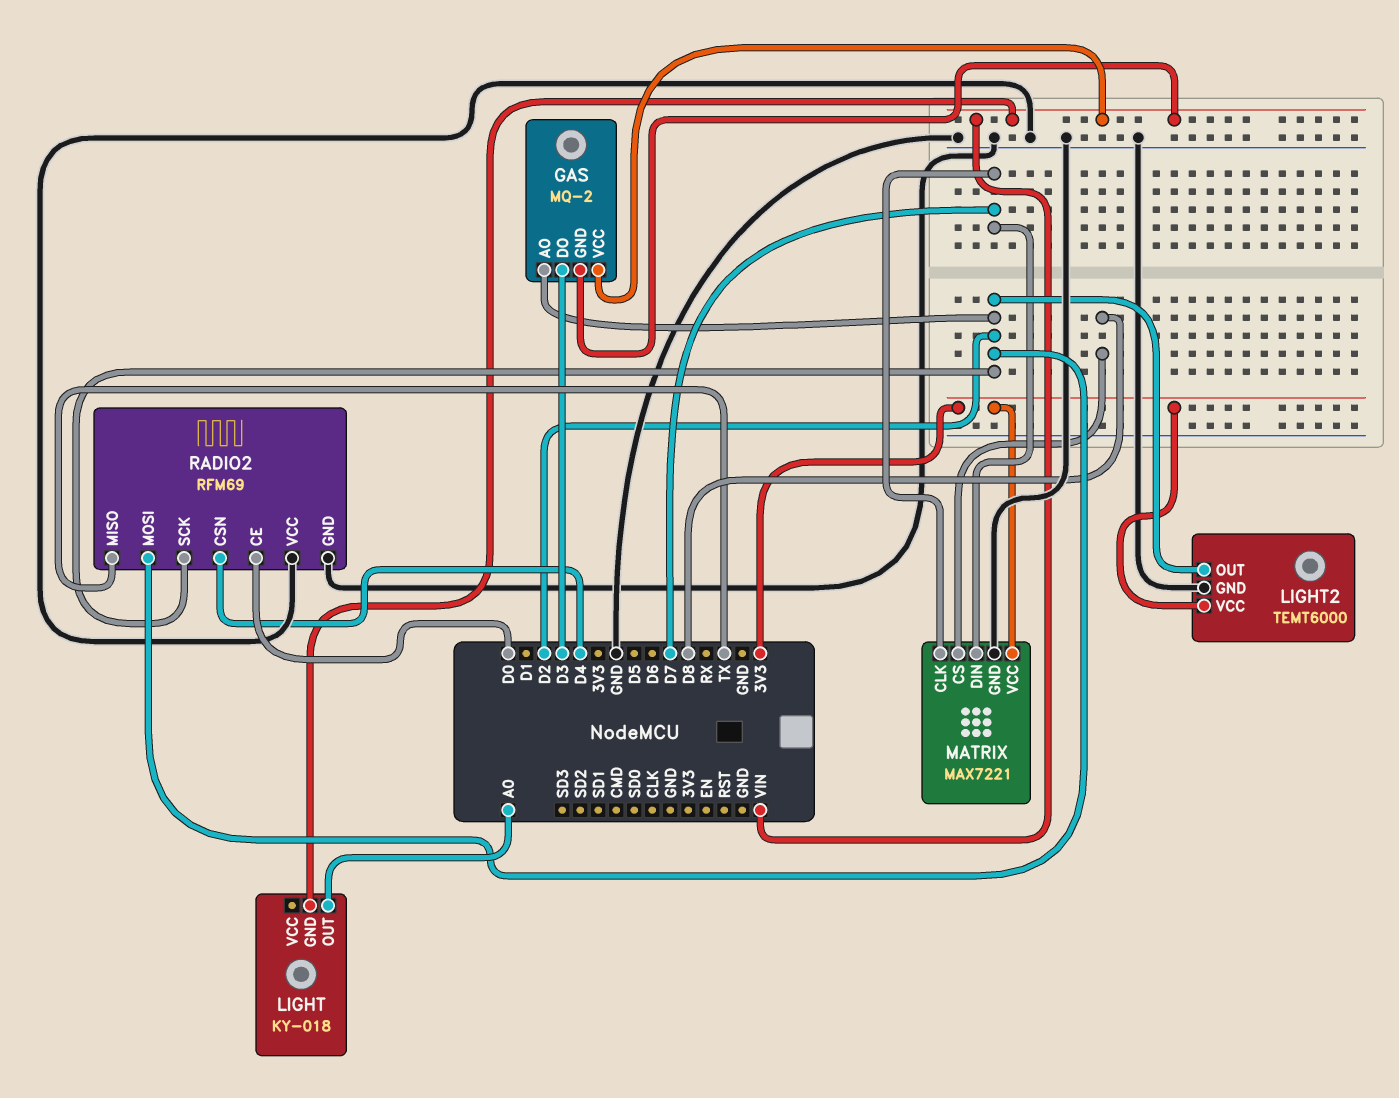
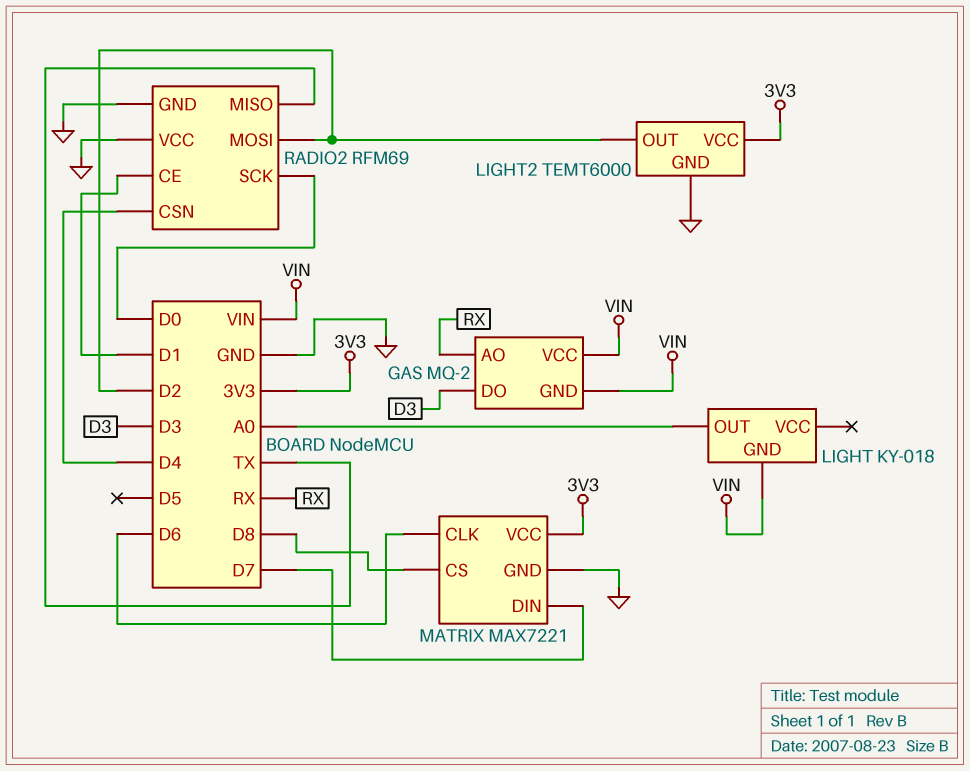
GAS pin AO: D2 -> RX
MATRIX pin CLK: D7 -> D6
RADIO2 pin CE: D0 -> D1
RADIO2 pin SCK: D2 -> D0

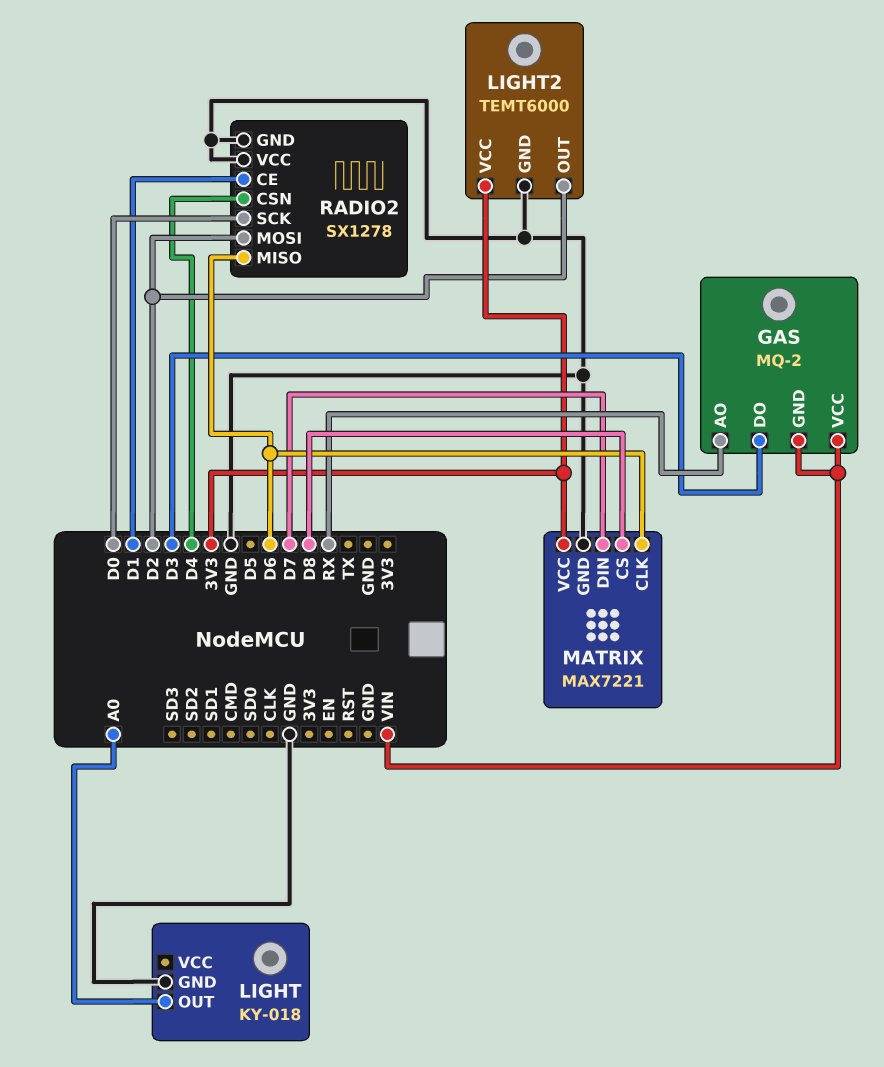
LIGHT pin GND: VIN -> GND
RADIO2: RFM69 -> SX1278
RADIO2 pin MISO: TX -> D6

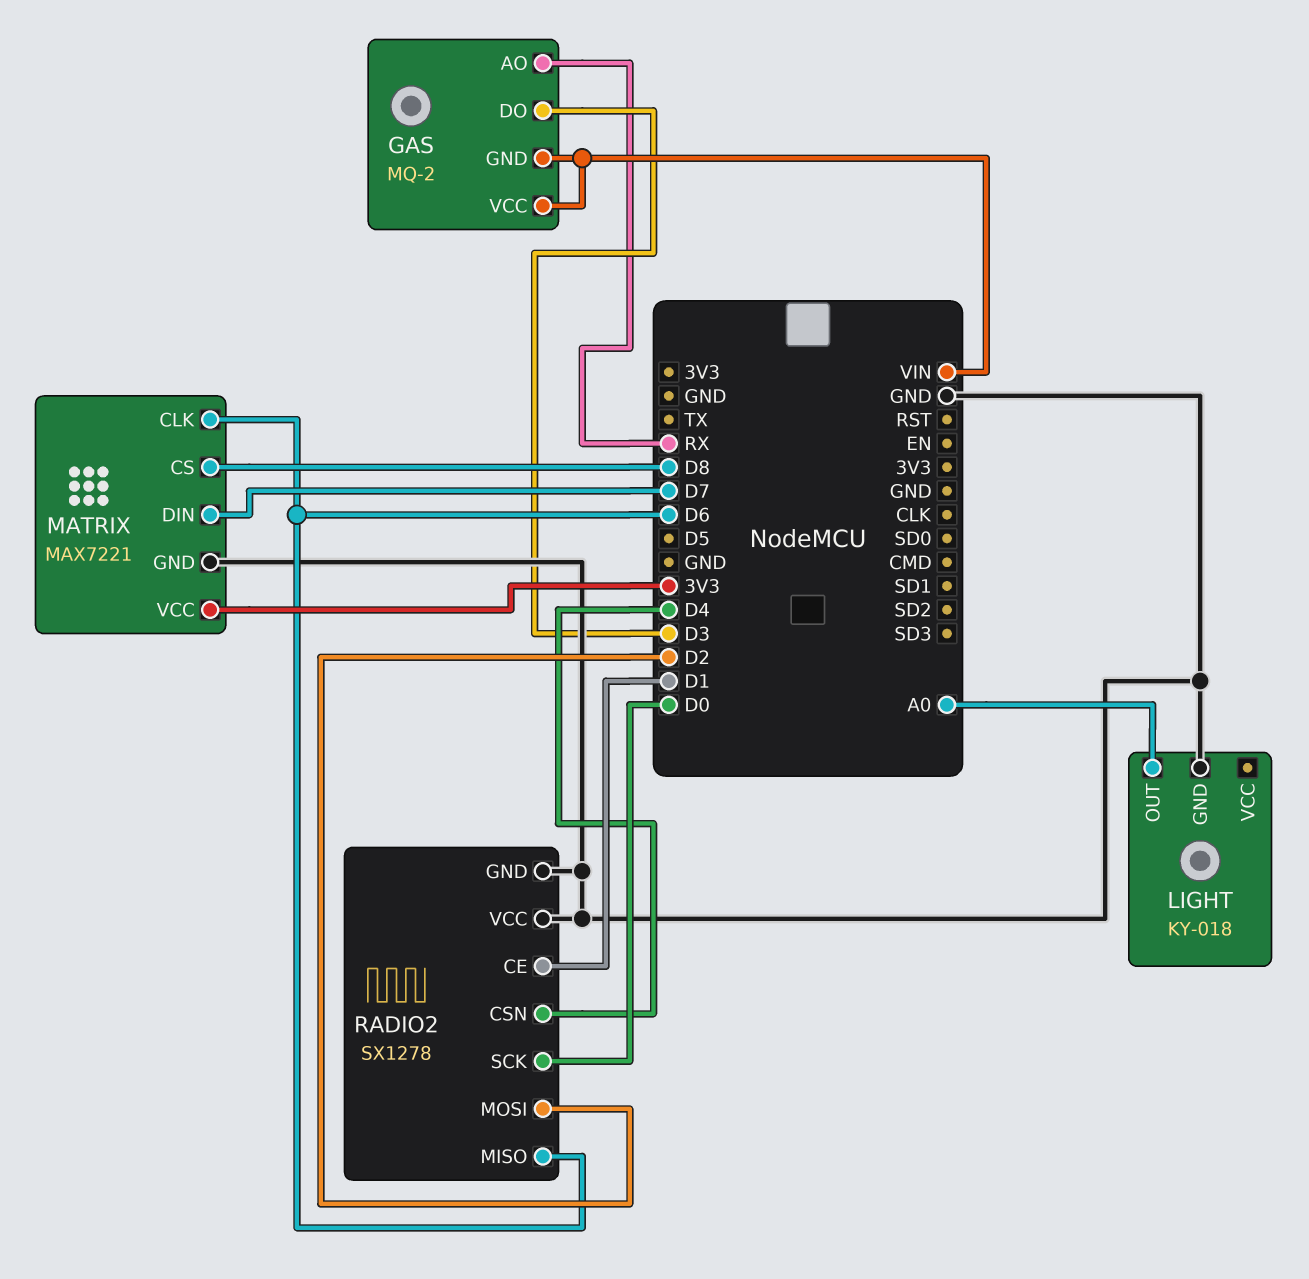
LIGHT2: TEMT6000 -> none
LIGHT2 pin GND: GND -> none
LIGHT2 pin OUT: D2 -> none
LIGHT2 pin VCC: 3V3 -> none

